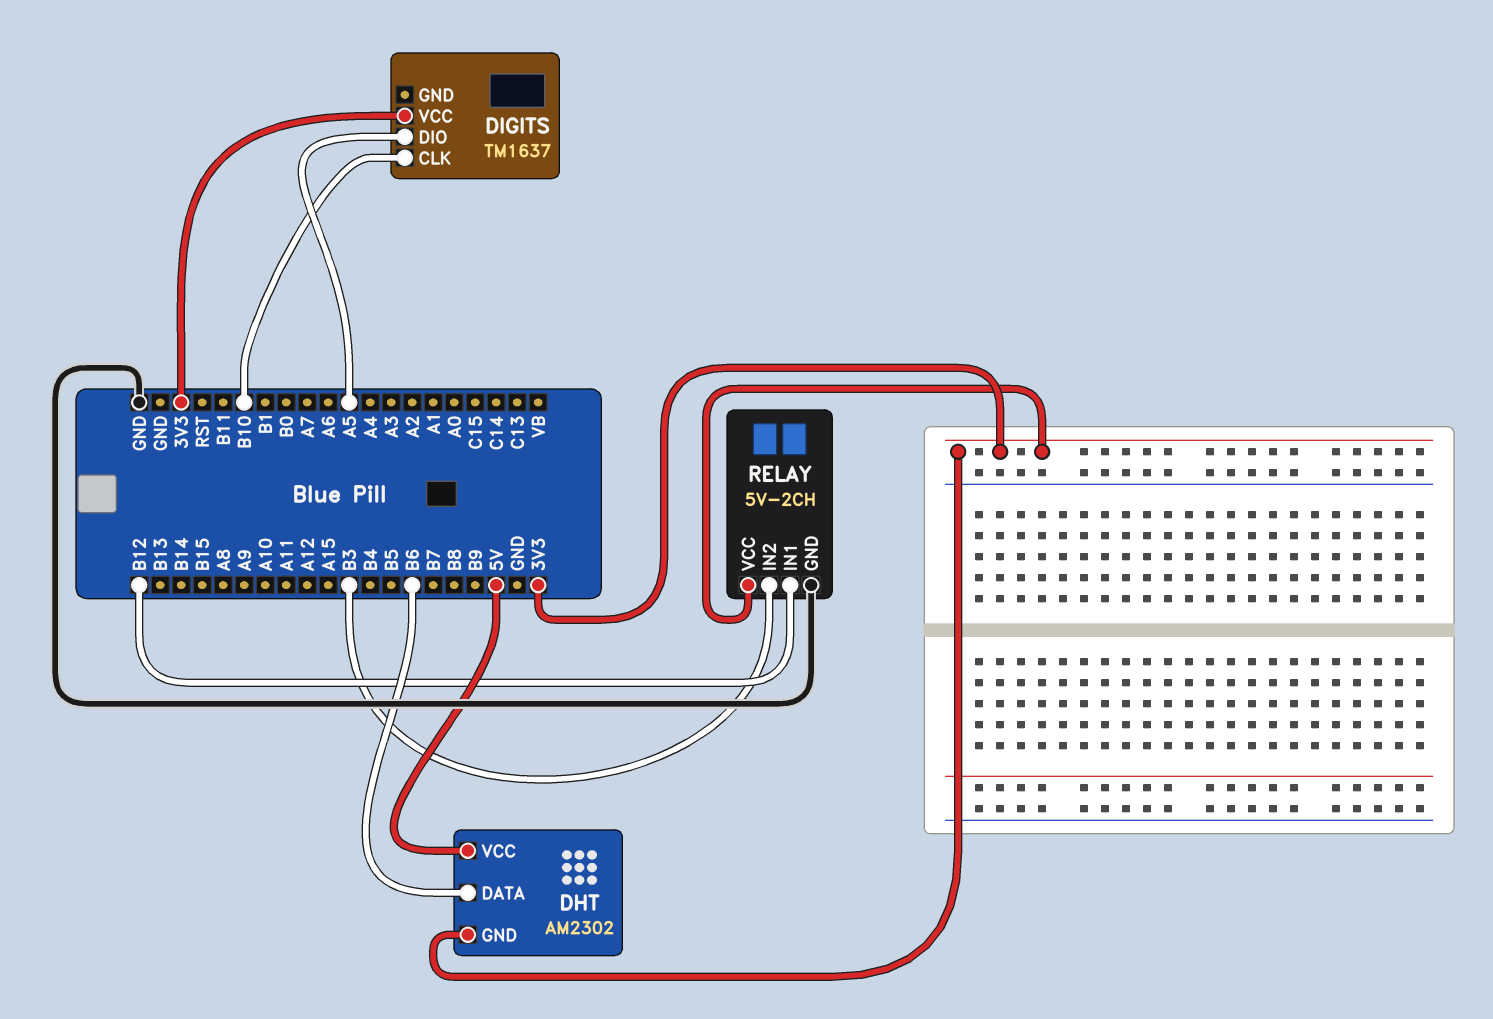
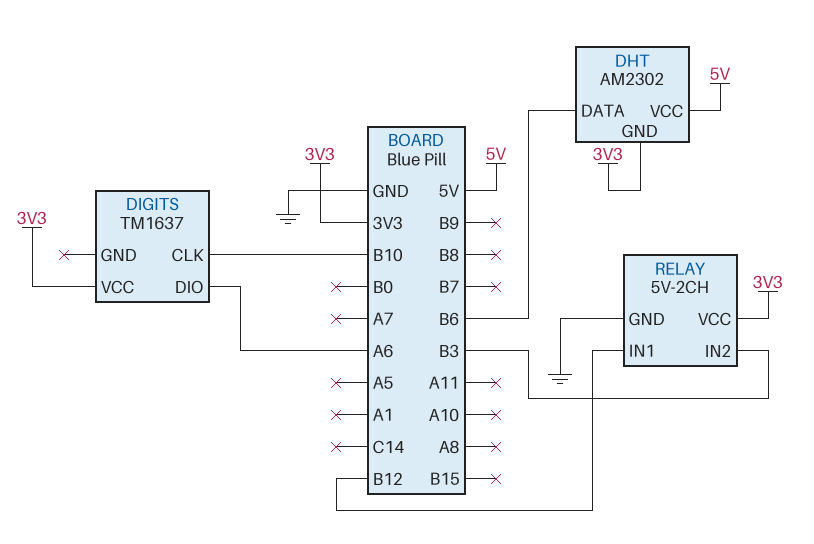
DIGITS pin DIO: A5 -> A6

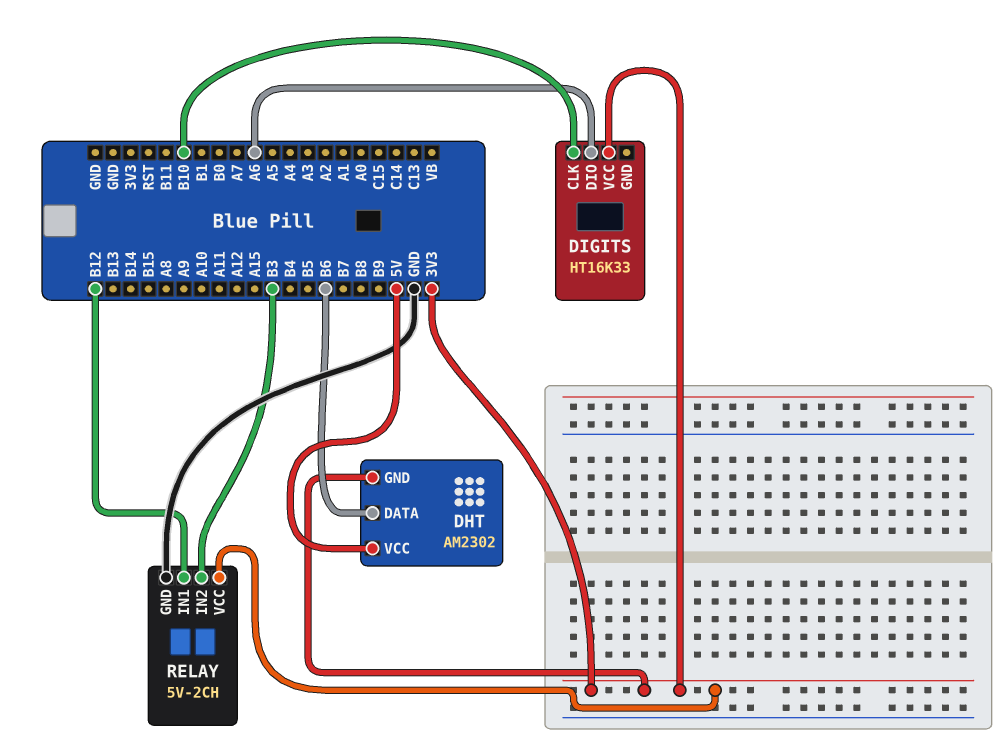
DIGITS: TM1637 -> HT16K33

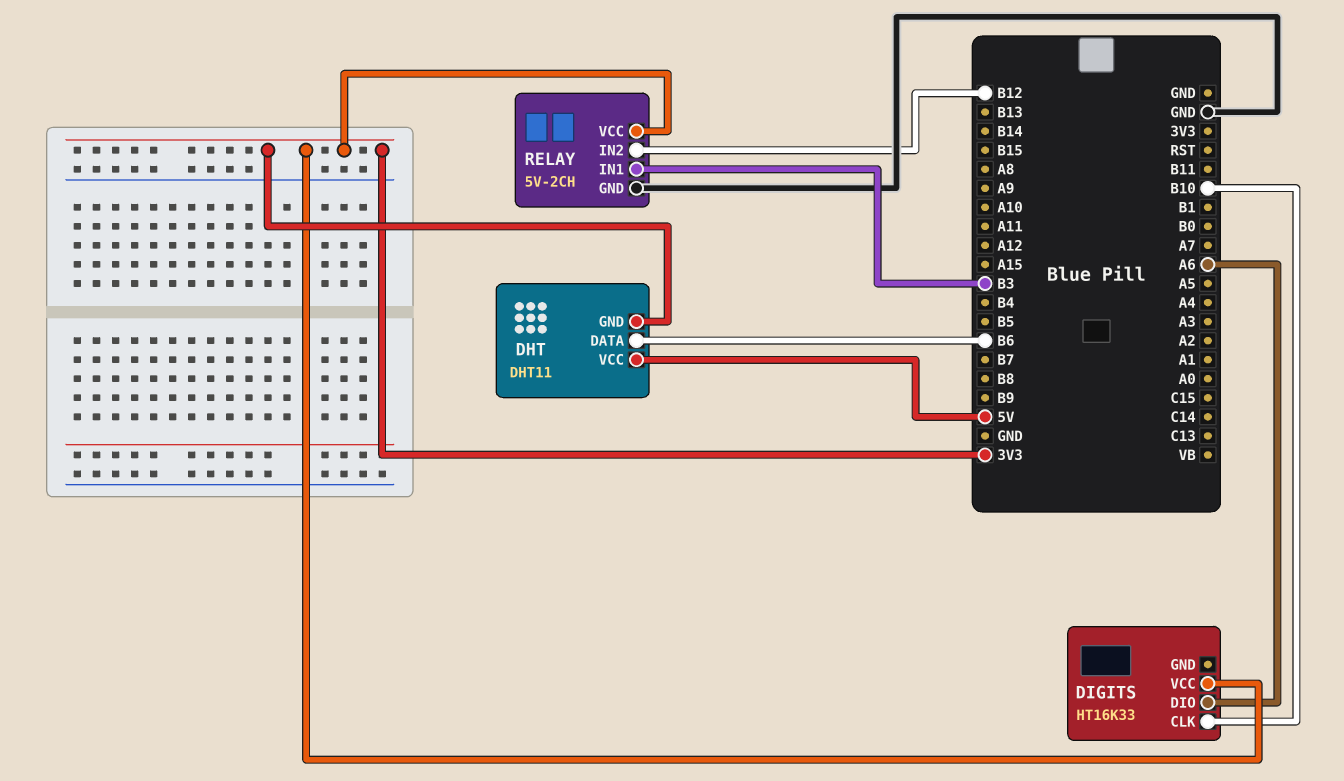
DHT: AM2302 -> DHT11
RELAY pin IN1: B12 -> B3
RELAY pin IN2: B3 -> B12

